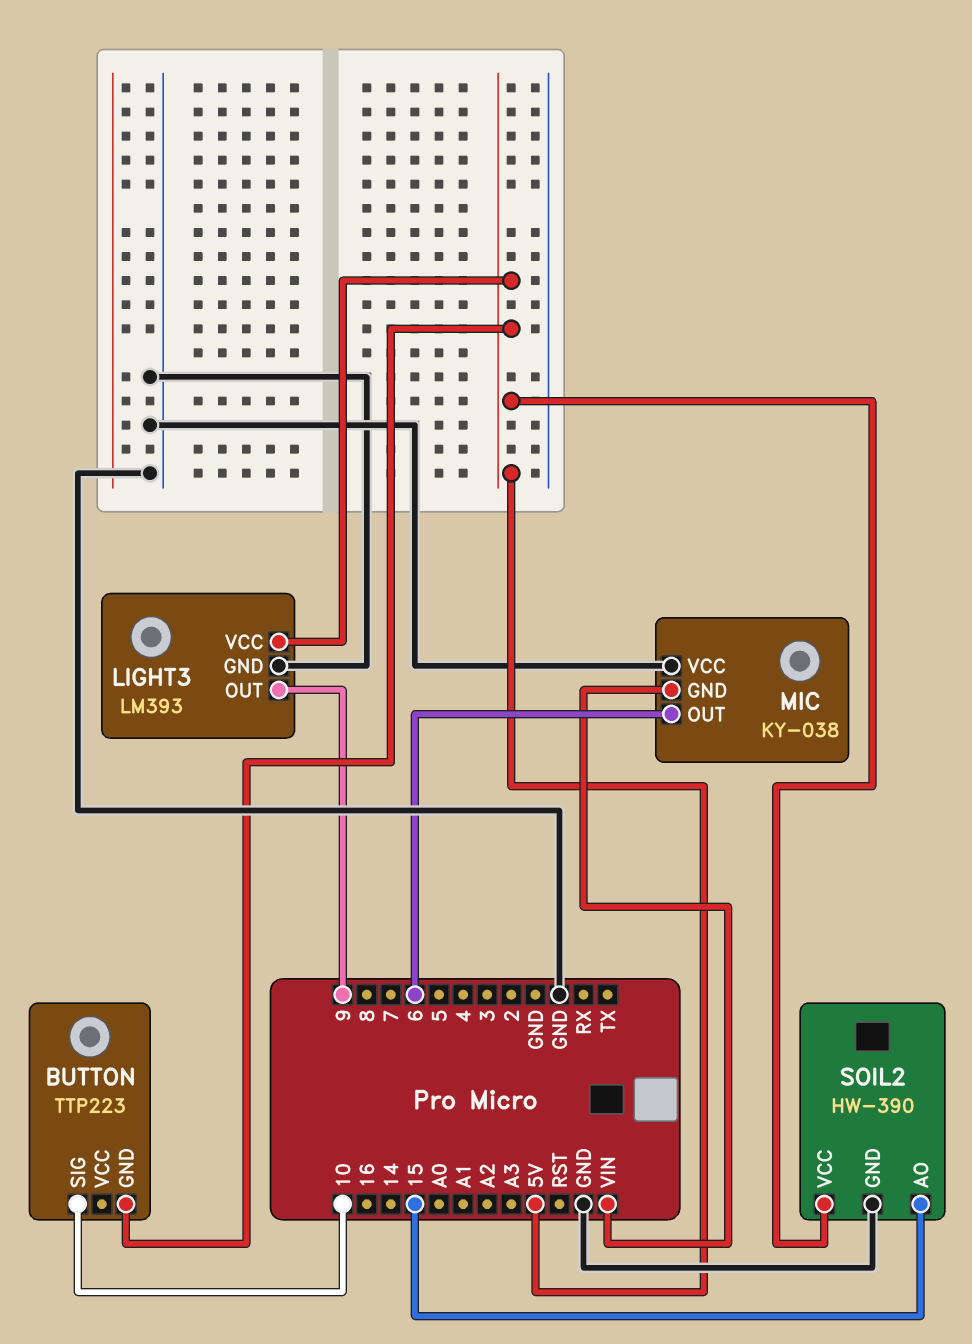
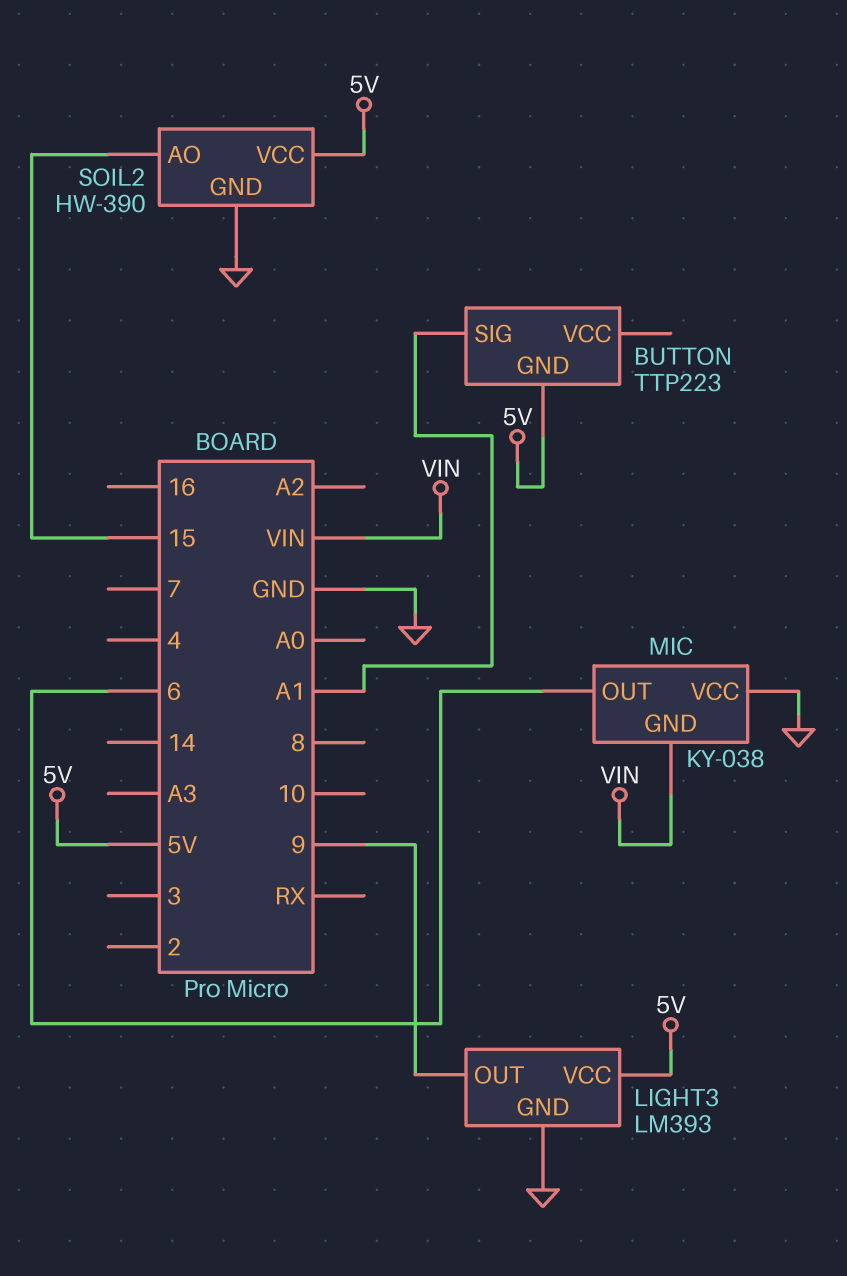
BUTTON pin SIG: 10 -> A1

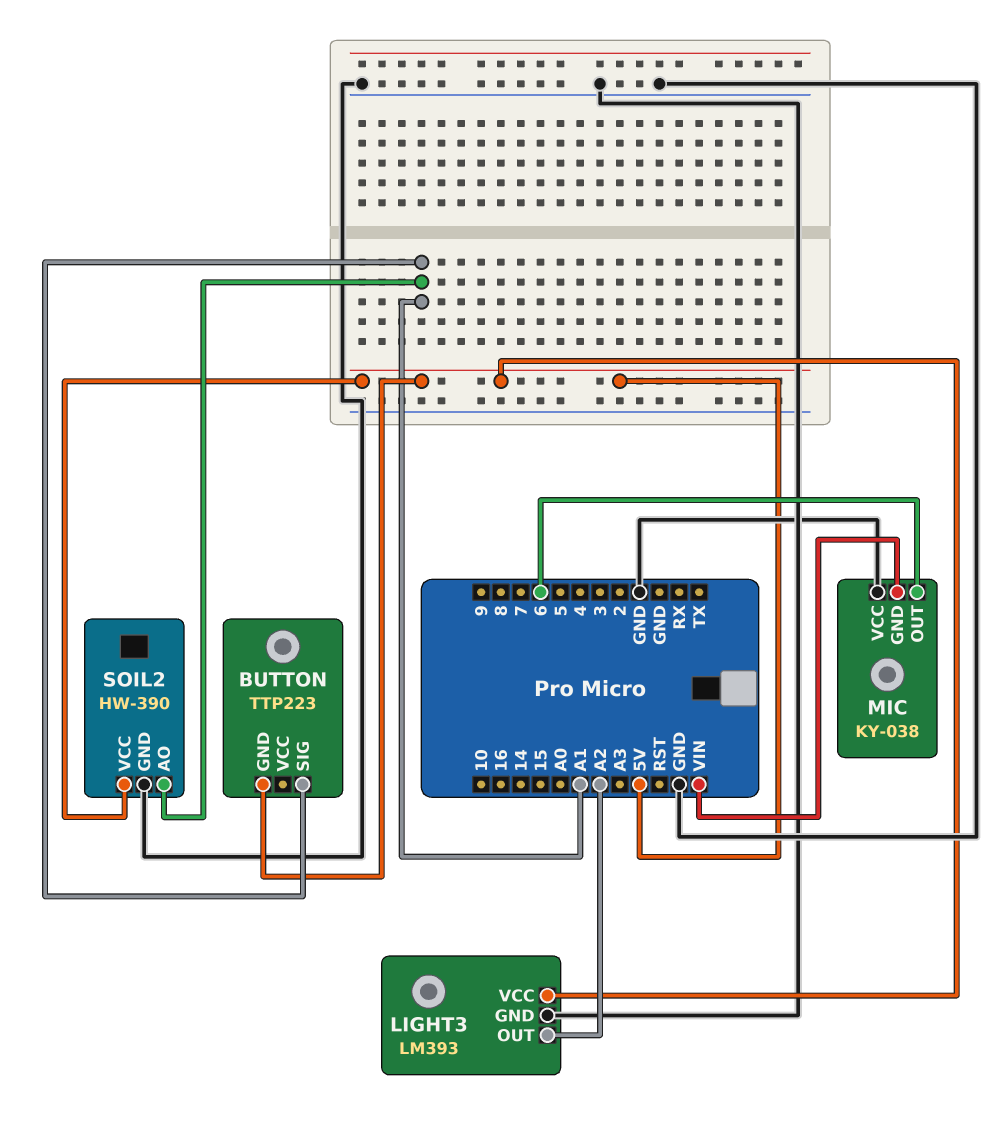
LIGHT3 pin OUT: 9 -> A2
SOIL2 pin AO: 15 -> A1

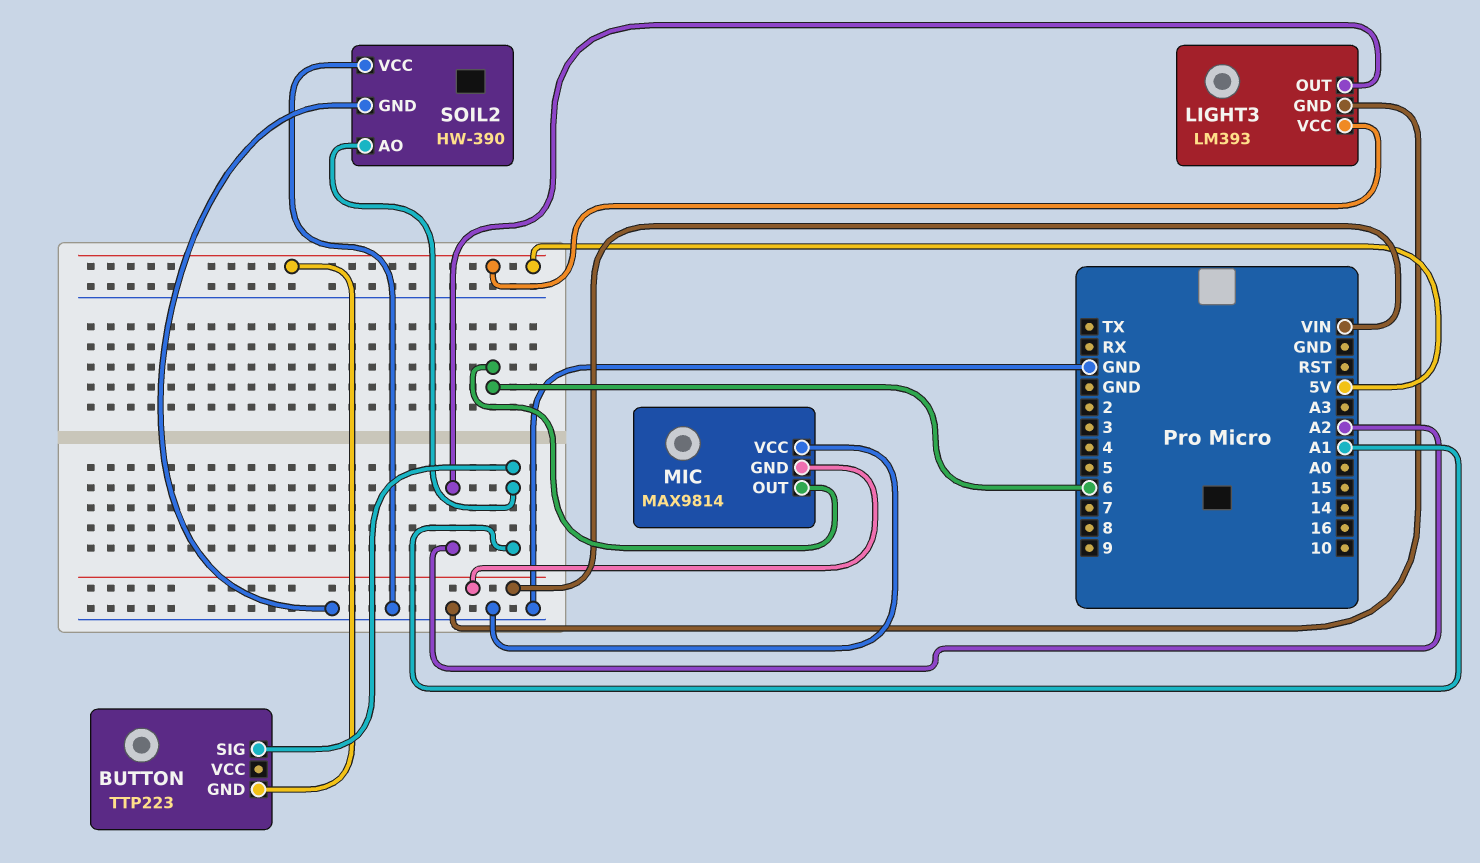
MIC: KY-038 -> MAX9814
SOIL2 pin VCC: 5V -> GND

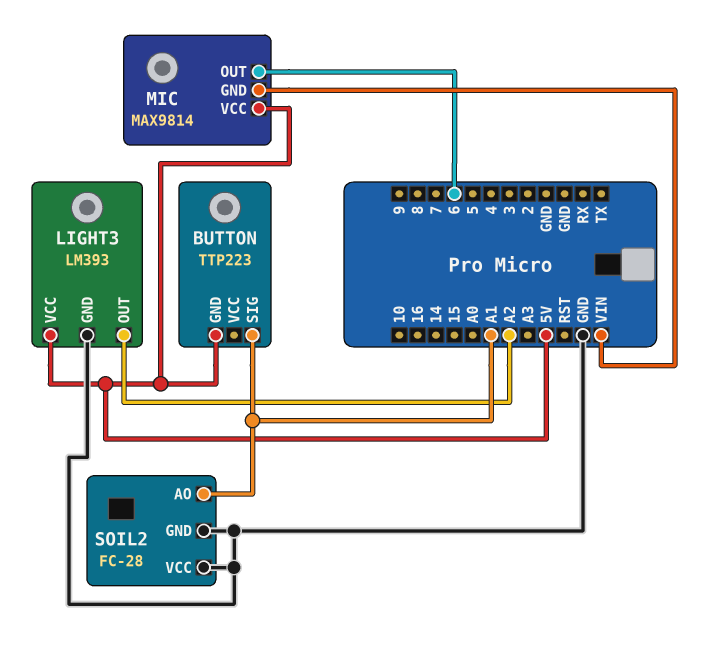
MIC pin VCC: GND -> 5V
SOIL2: HW-390 -> FC-28

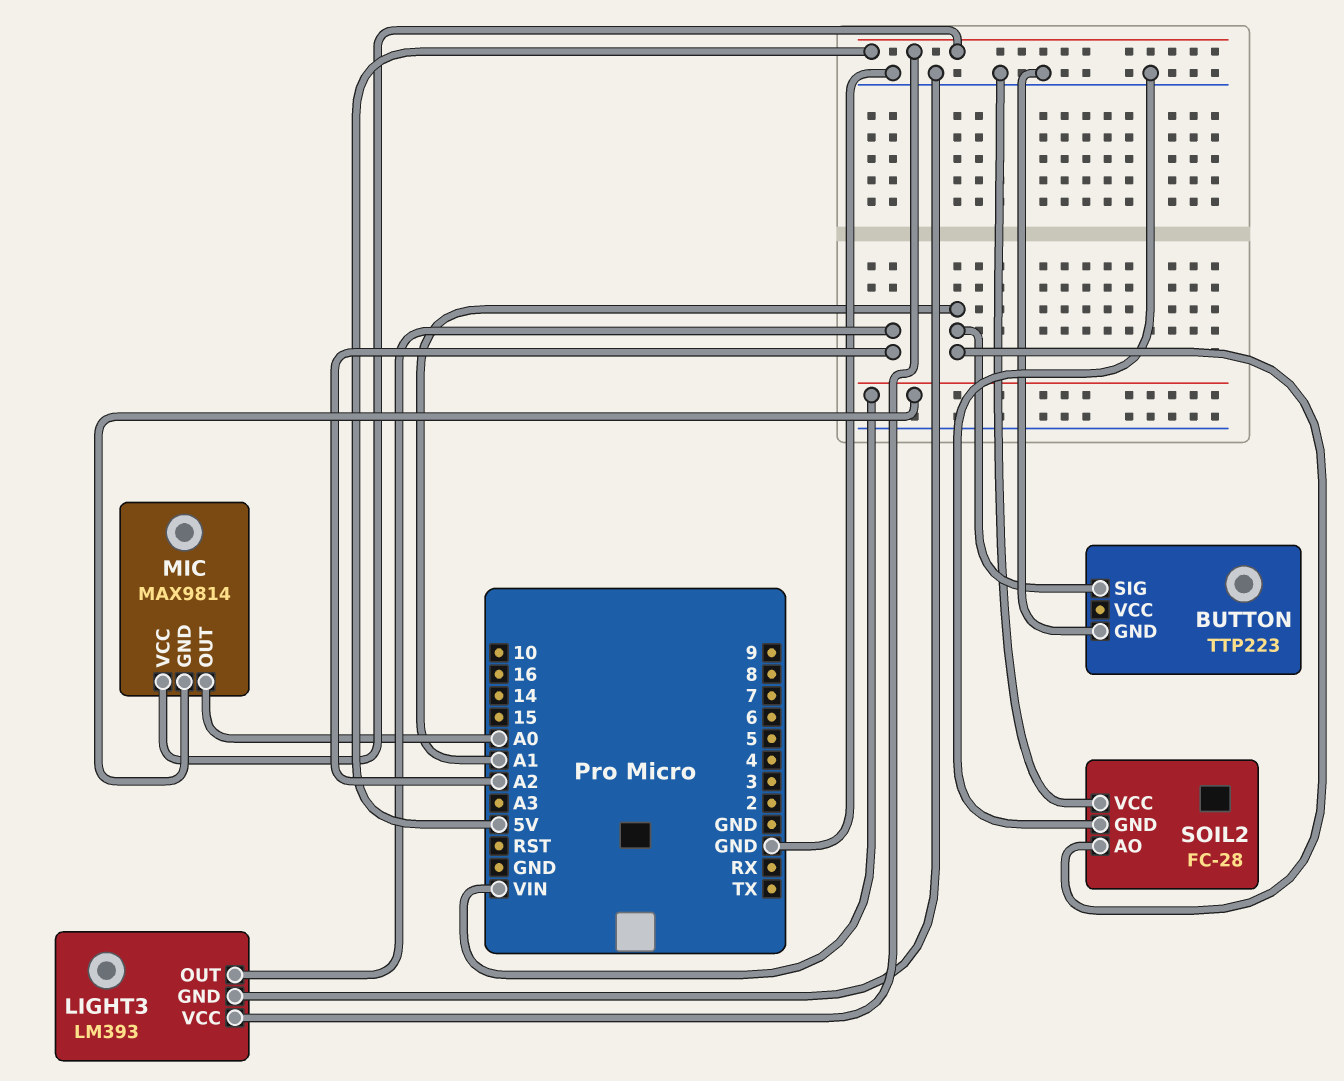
BUTTON pin GND: 5V -> GND
MIC pin OUT: 6 -> A0

